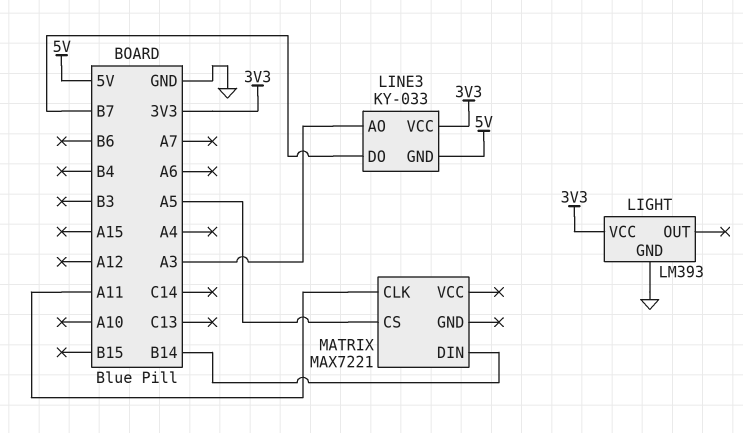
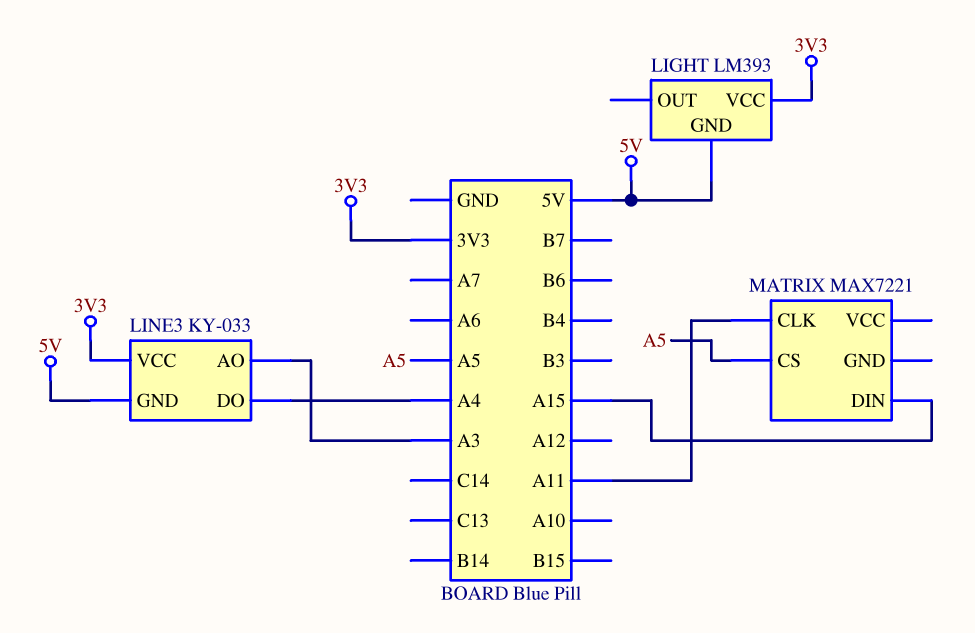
LIGHT pin GND: GND -> 5V
LINE3 pin DO: B7 -> A4
MATRIX pin DIN: B14 -> A15

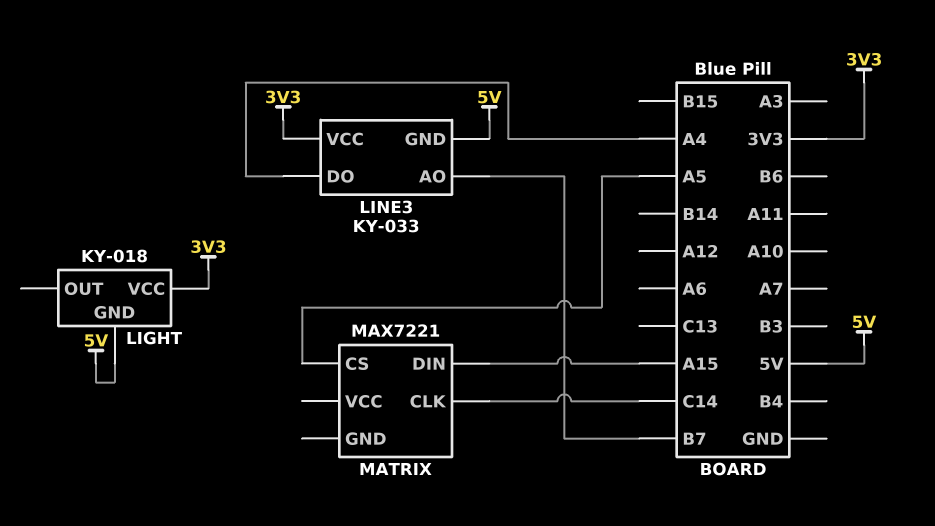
LIGHT: LM393 -> KY-018
LINE3 pin AO: A3 -> B7
MATRIX pin CLK: A11 -> C14

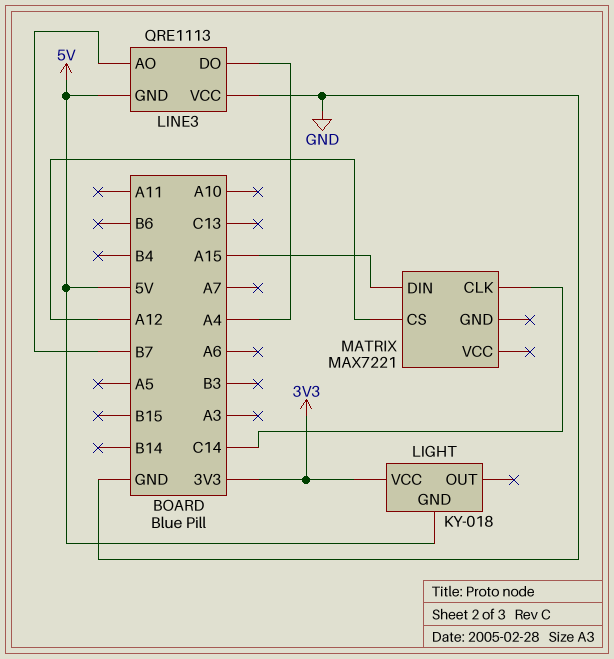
LINE3: KY-033 -> QRE1113
LINE3 pin VCC: 3V3 -> GND
MATRIX pin CS: A5 -> A12

